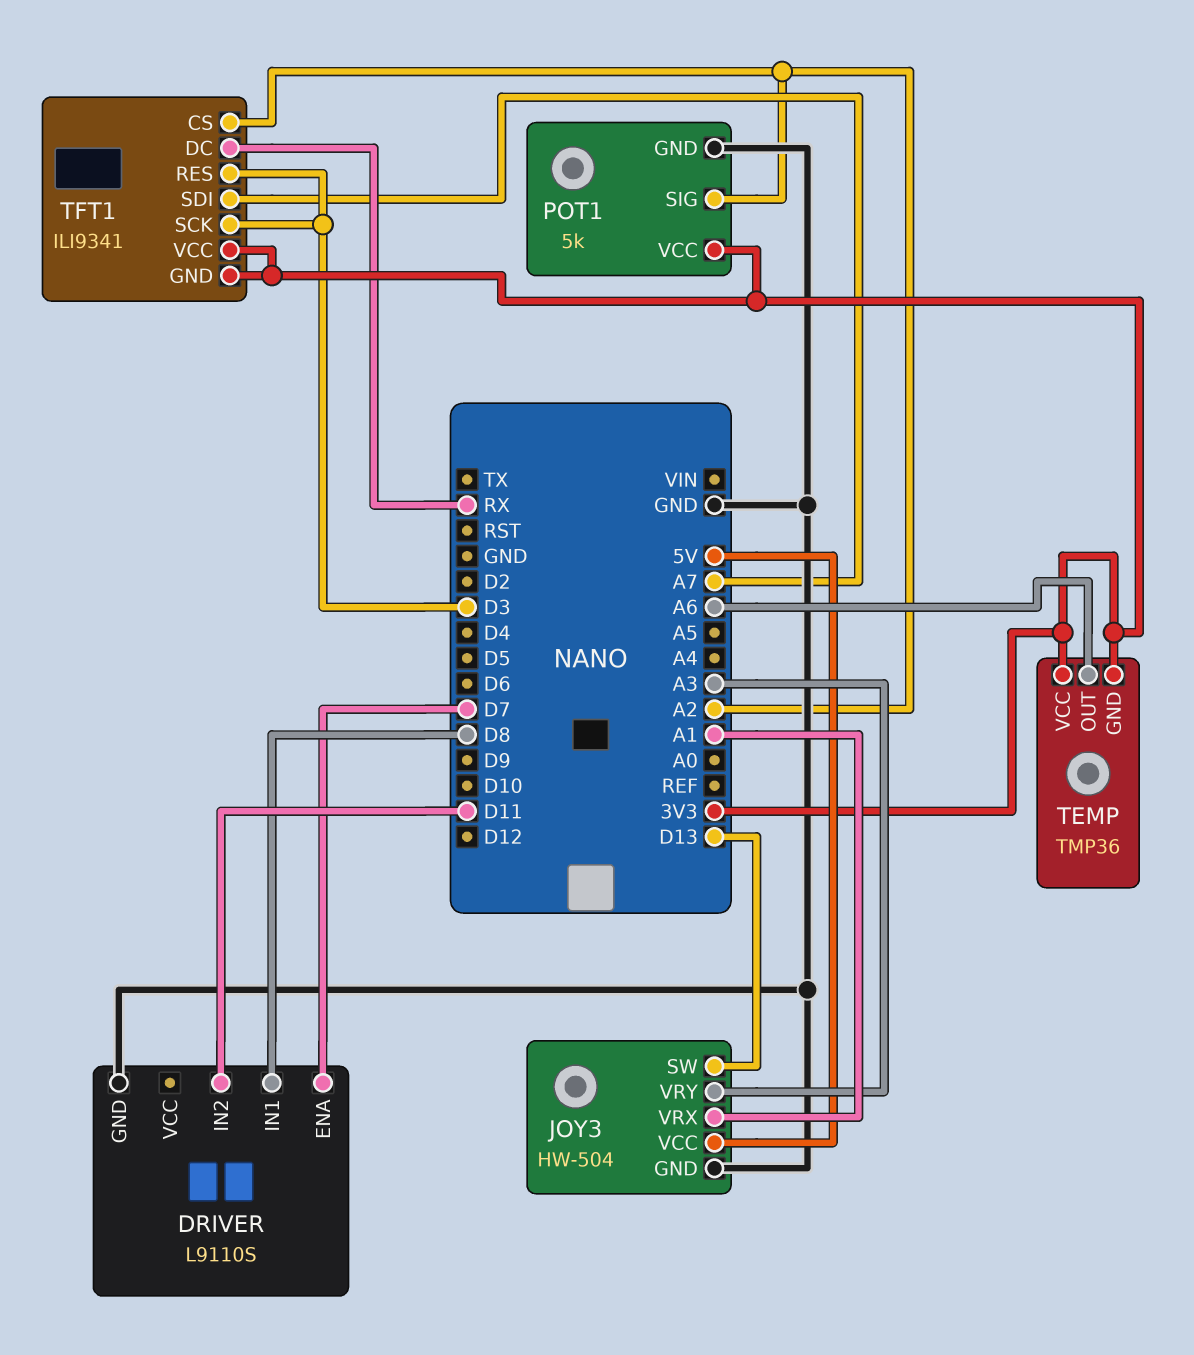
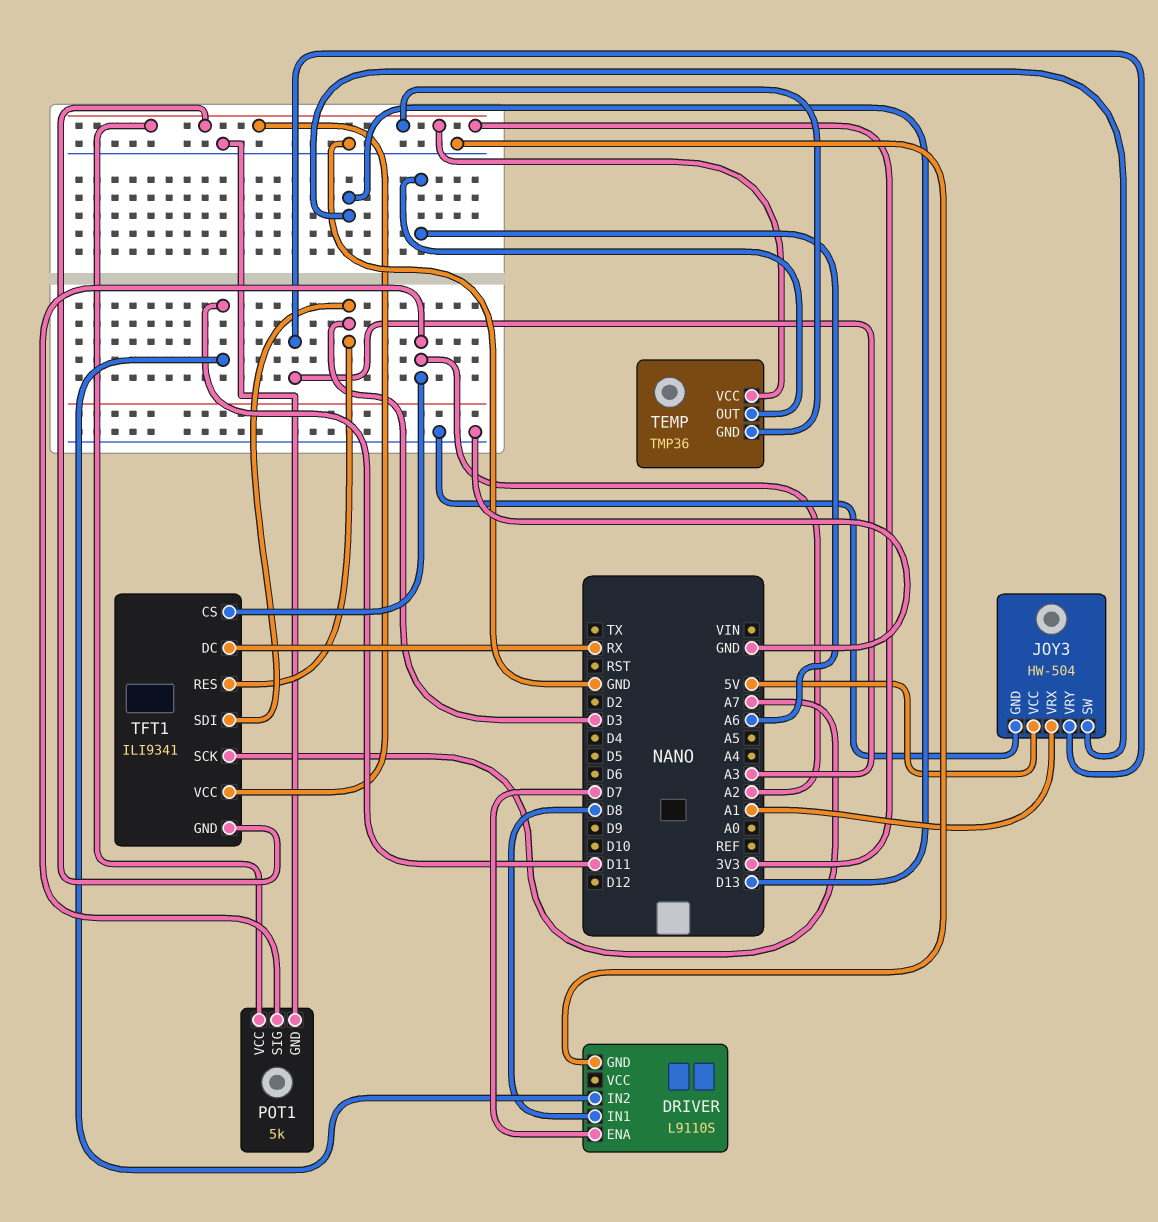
TFT1 pin SCK: D3 -> A7
TFT1 pin SDI: A7 -> D3

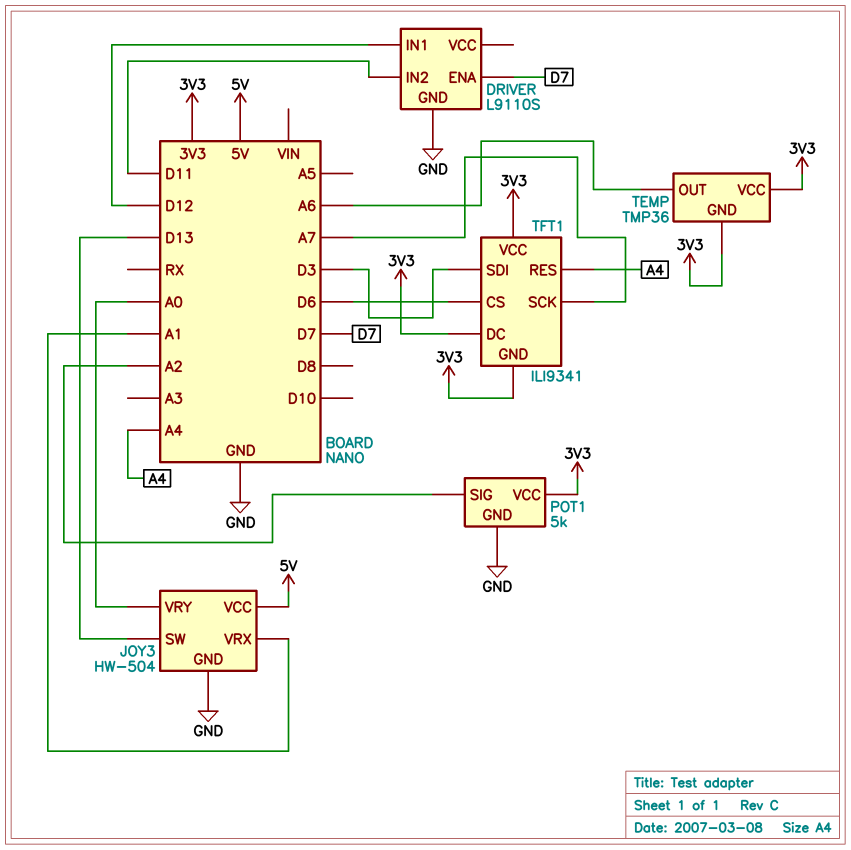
DRIVER pin IN1: D8 -> D12
JOY3 pin VRY: A3 -> A0
TFT1 pin CS: A2 -> D6
TFT1 pin DC: RX -> 3V3
TFT1 pin RES: D3 -> A4

